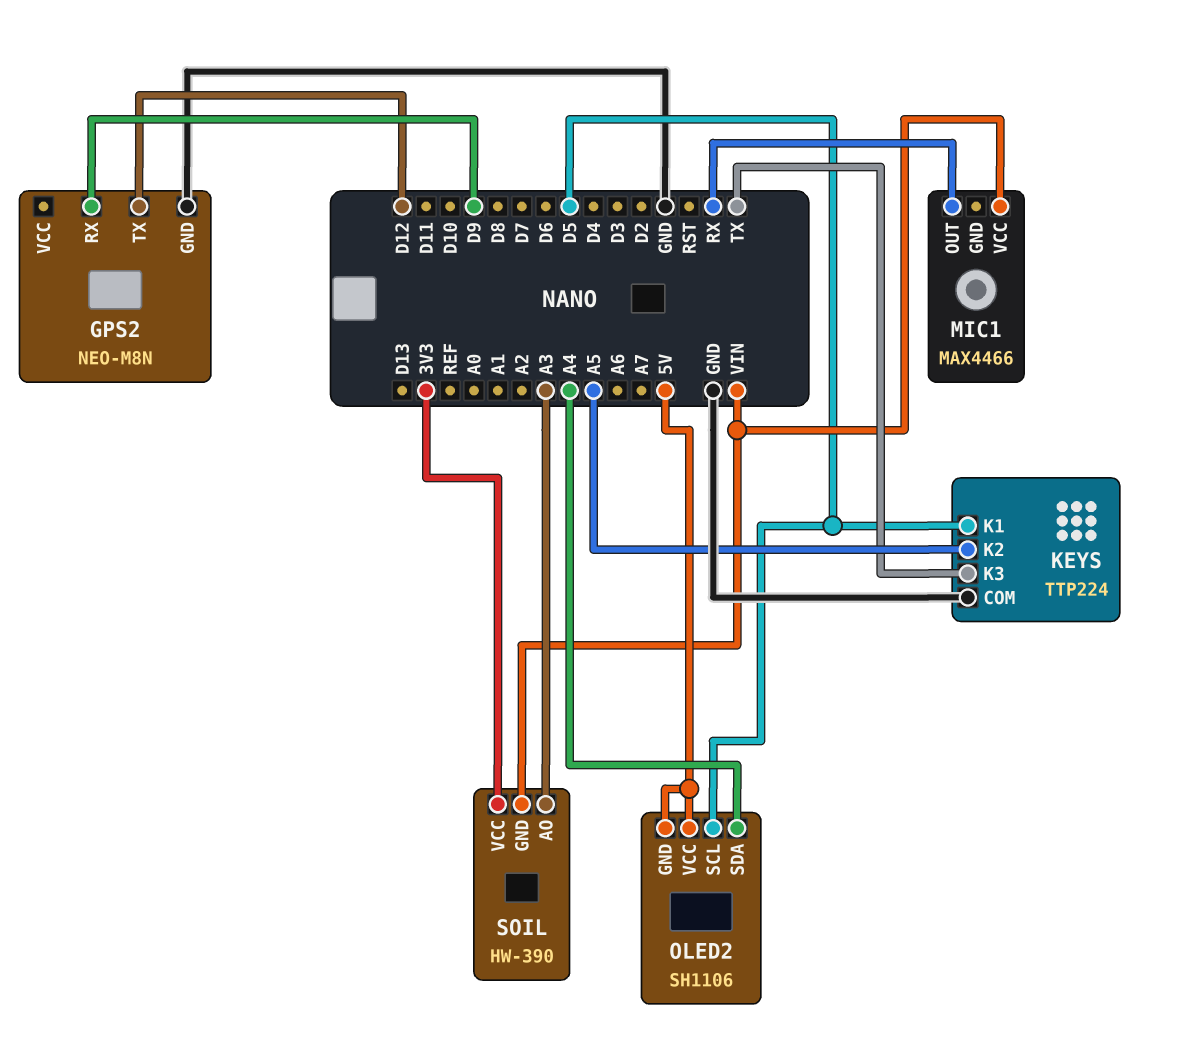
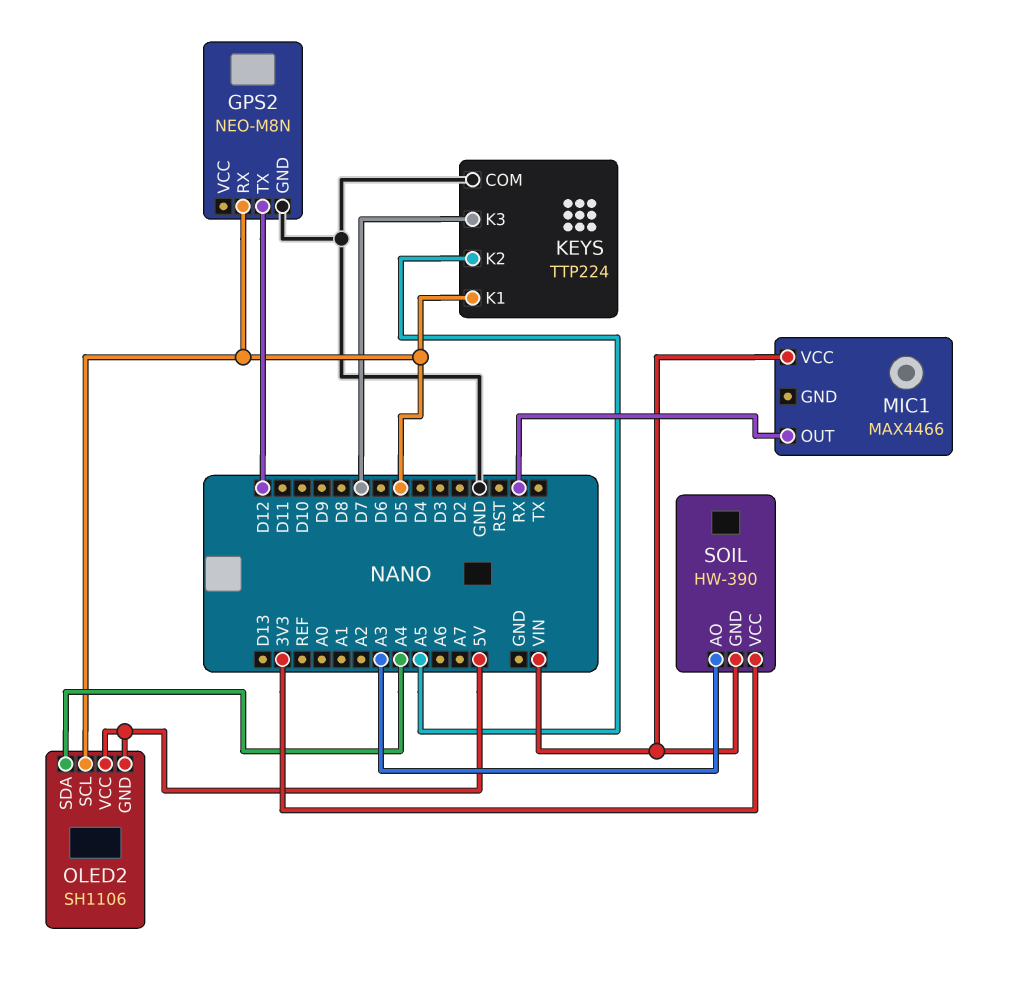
GPS2 pin RX: D9 -> D5
KEYS pin K3: TX -> D7

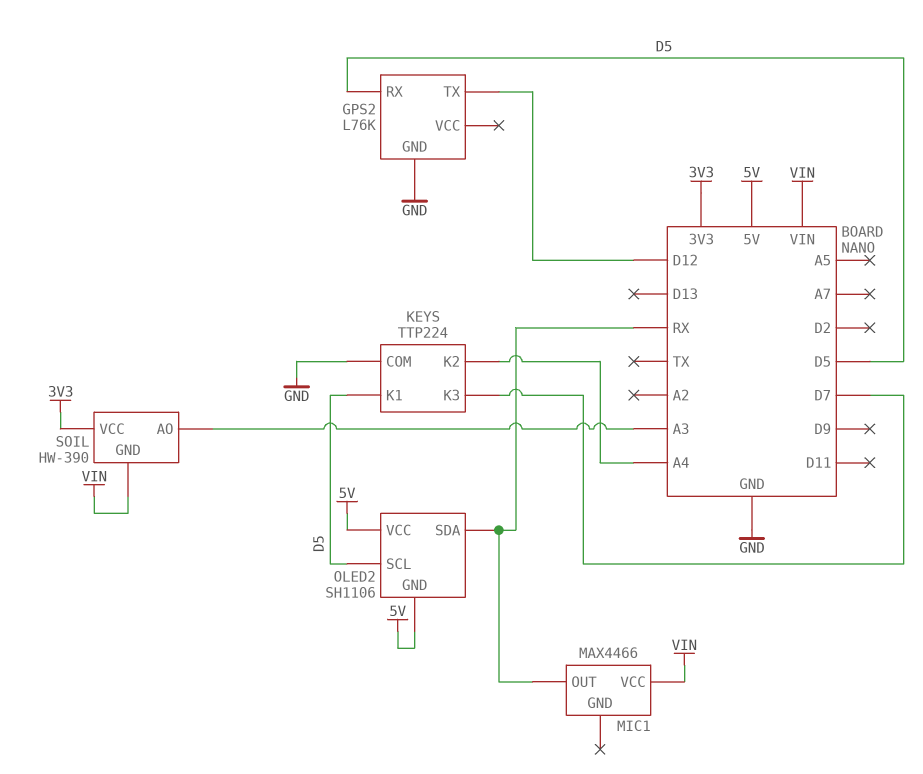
GPS2: NEO-M8N -> L76K
KEYS pin K2: A5 -> A4
OLED2 pin SDA: A4 -> RX

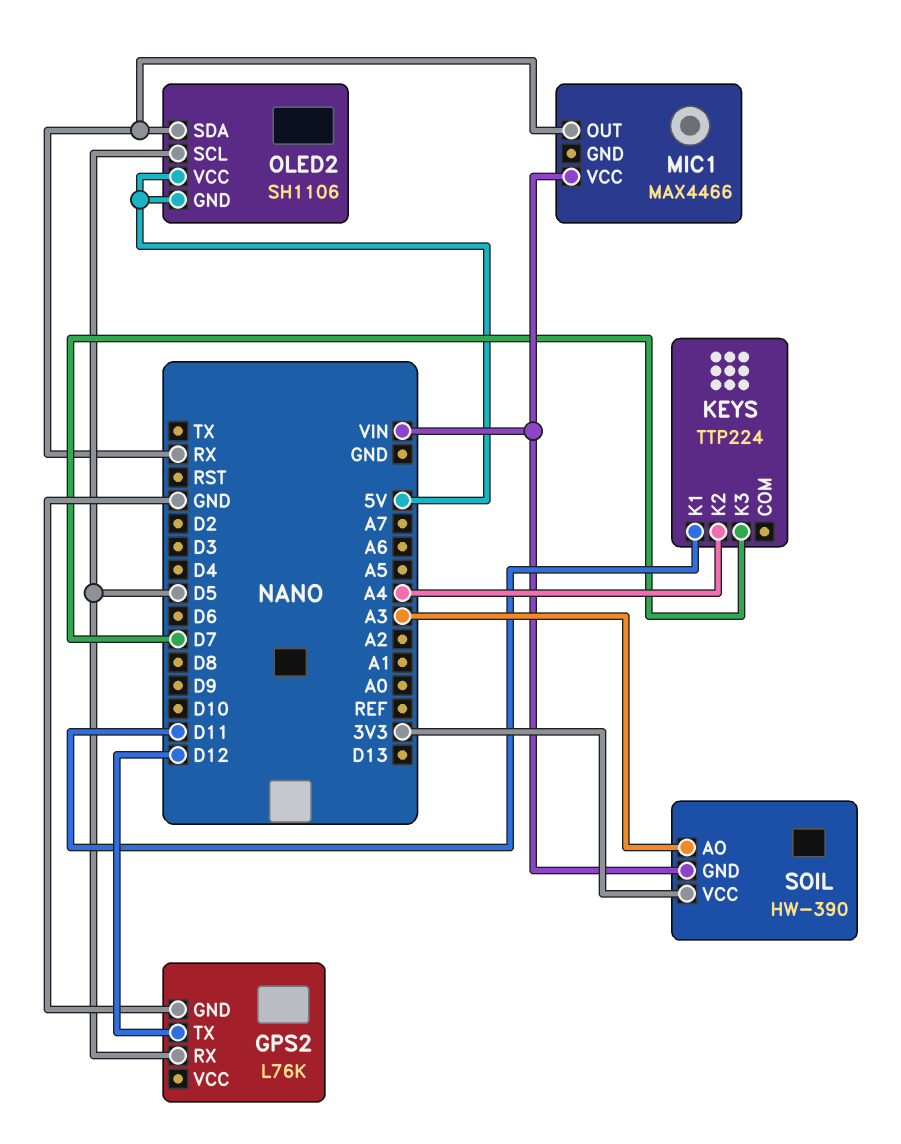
KEYS pin COM: GND -> none
KEYS pin K1: D5 -> D11

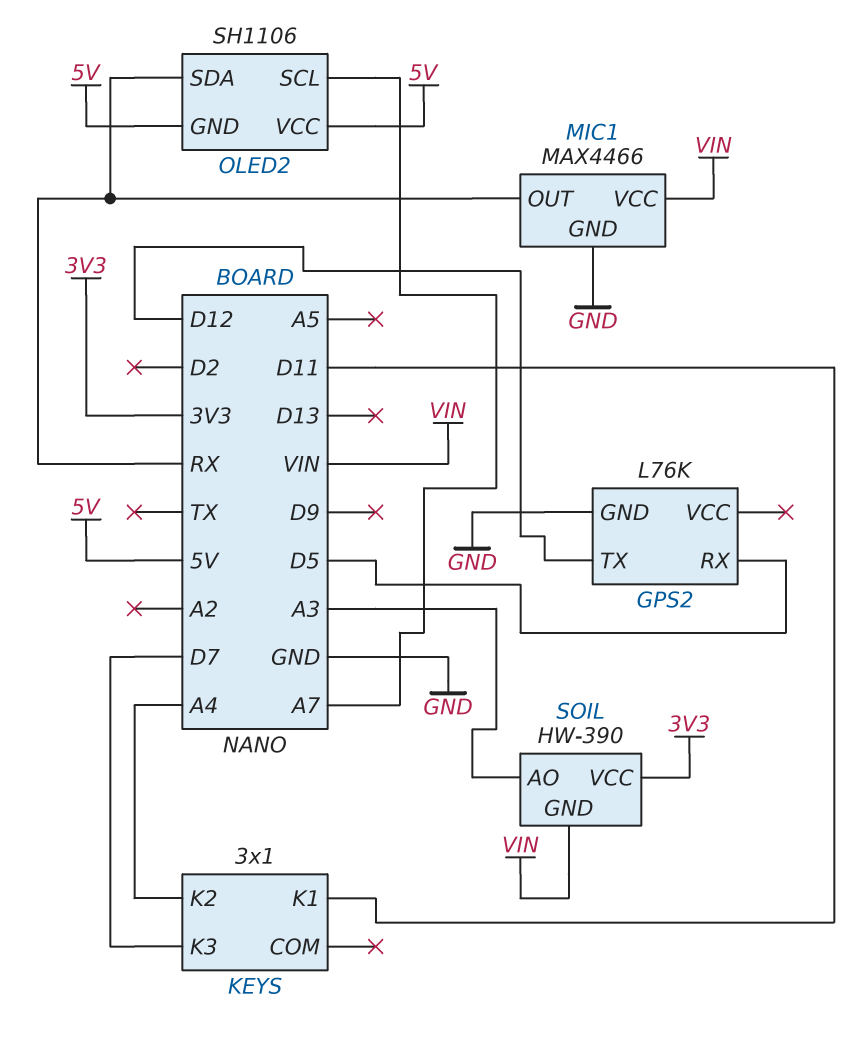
KEYS: TTP224 -> 3x1
MIC1 pin GND: none -> GND
OLED2 pin SCL: D5 -> A7

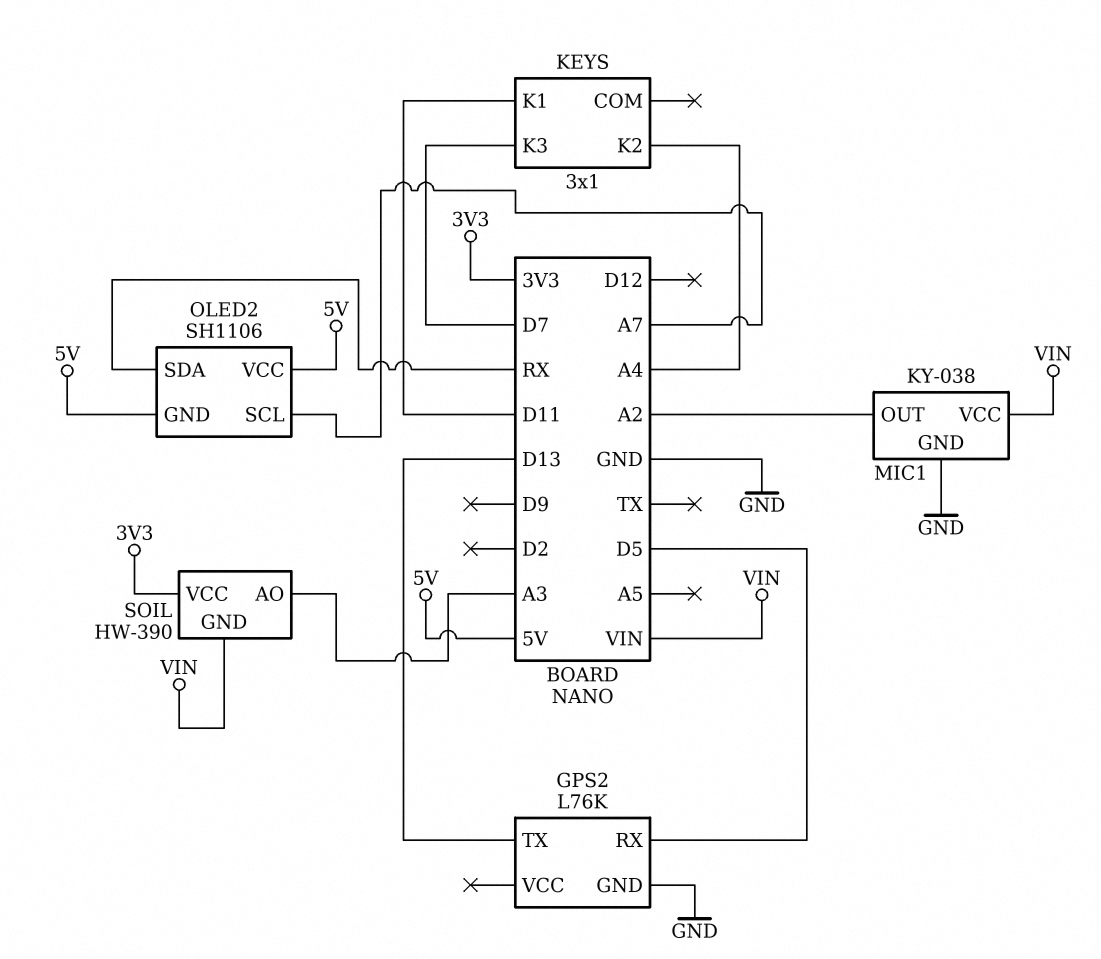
GPS2 pin TX: D12 -> D13
MIC1: MAX4466 -> KY-038
MIC1 pin OUT: RX -> A2

